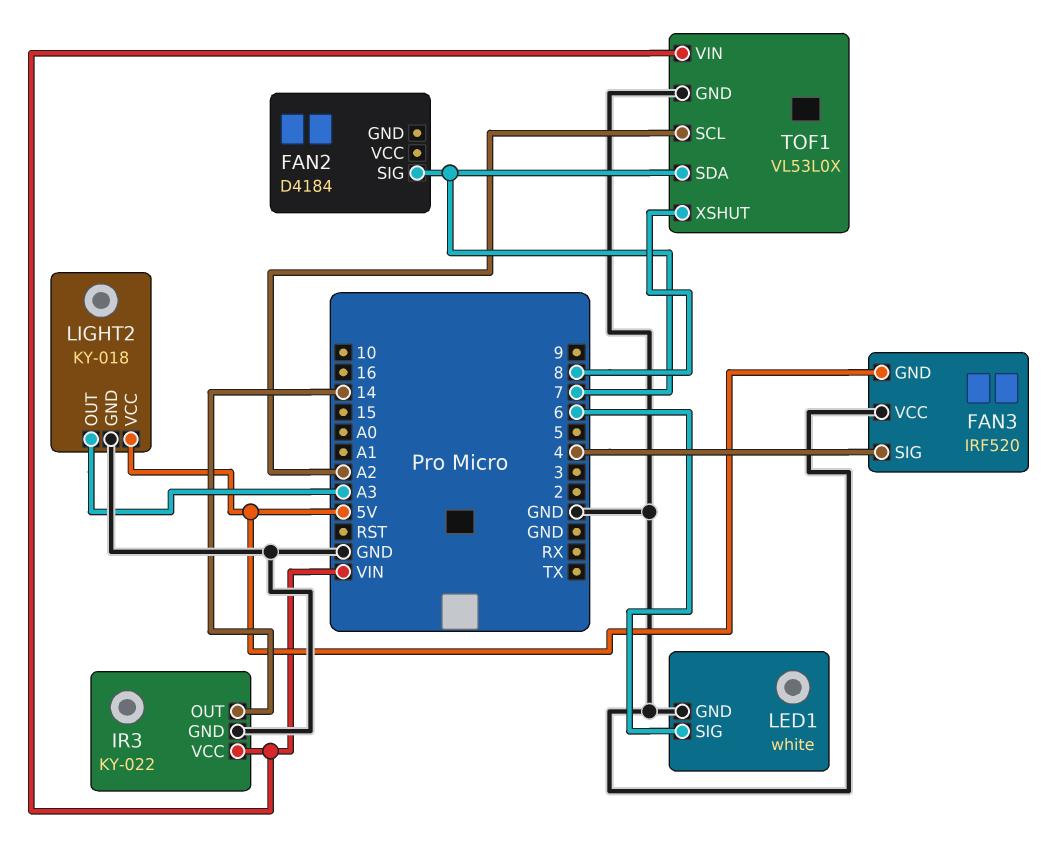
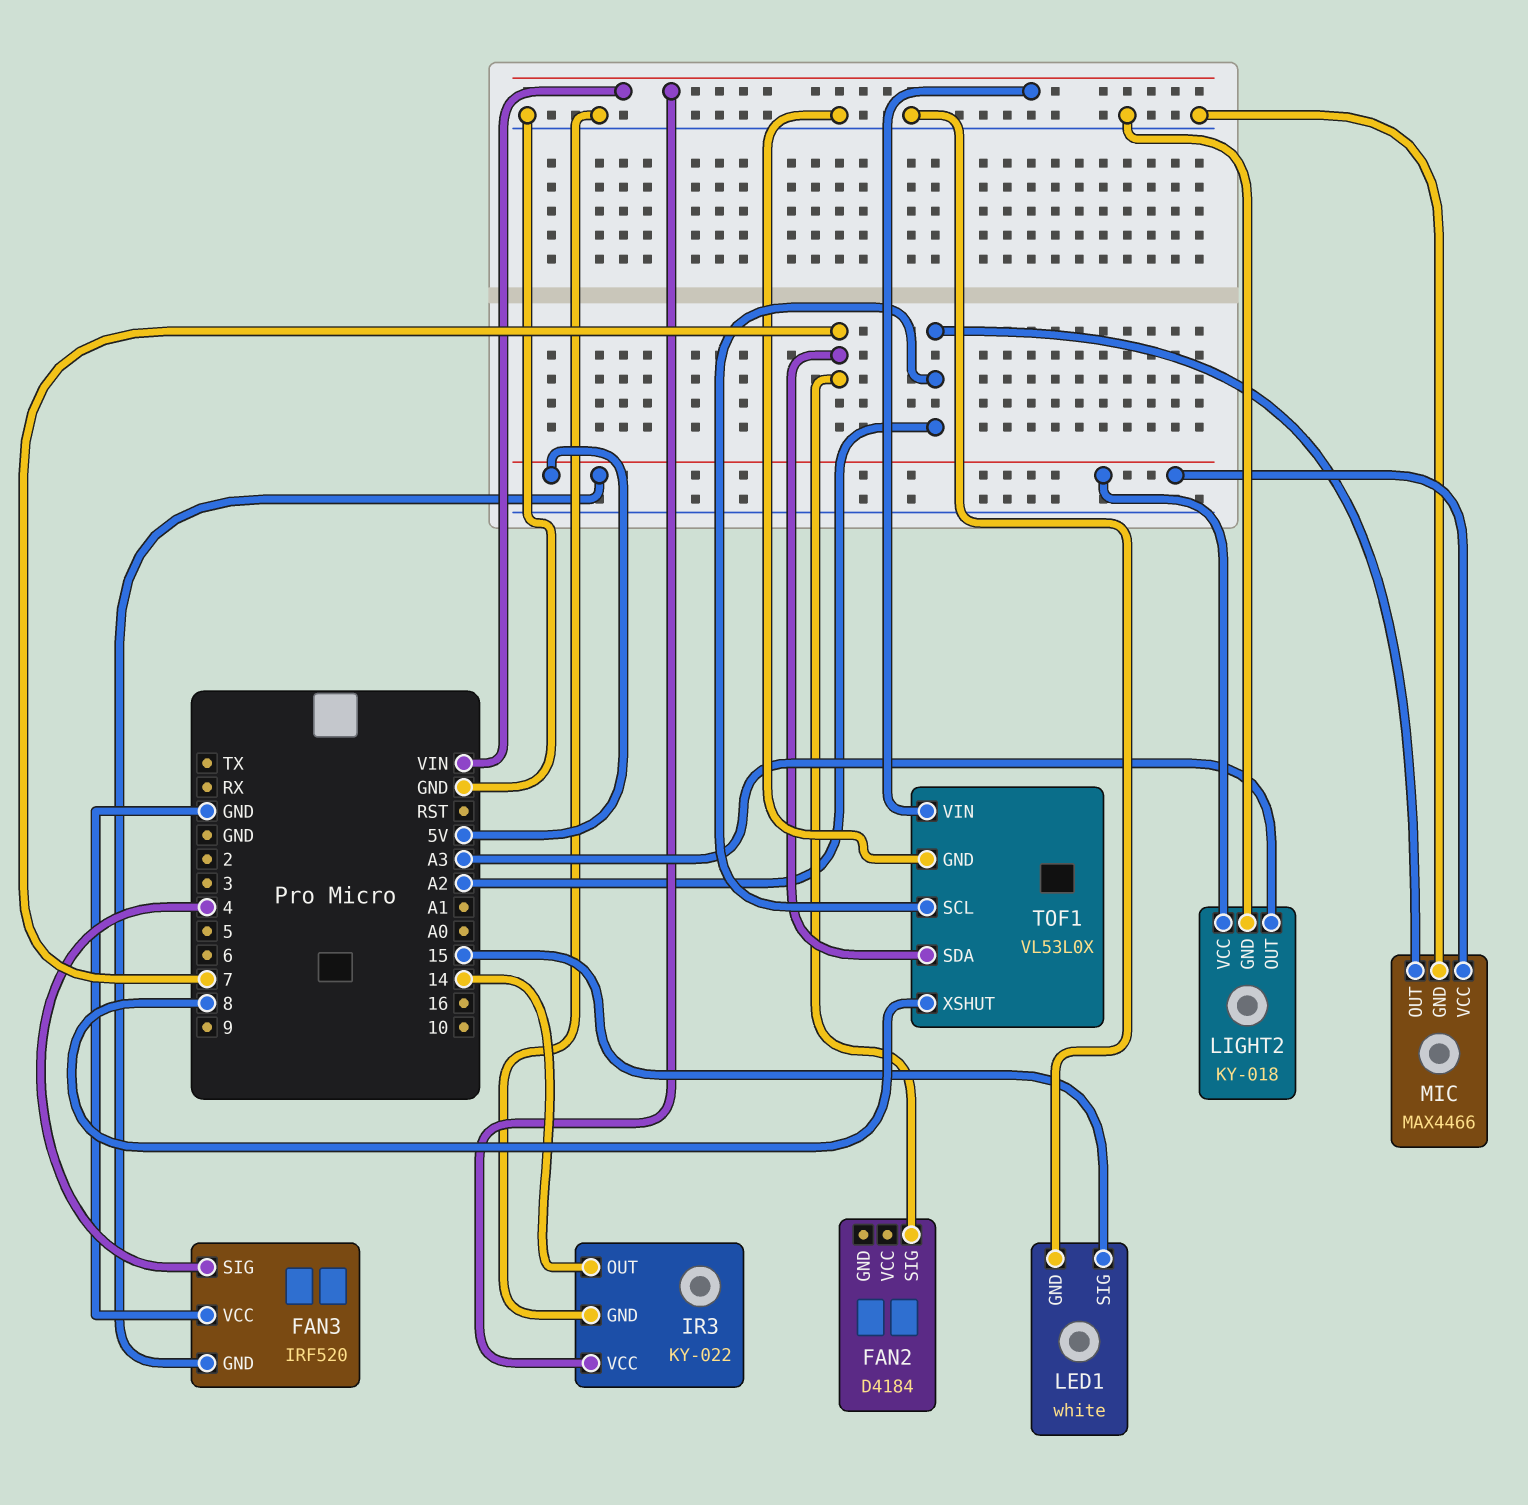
LED1 pin SIG: 6 -> 15
MIC: none -> MAX4466
MIC pin GND: none -> GND
MIC pin OUT: none -> A2
MIC pin VCC: none -> 5V

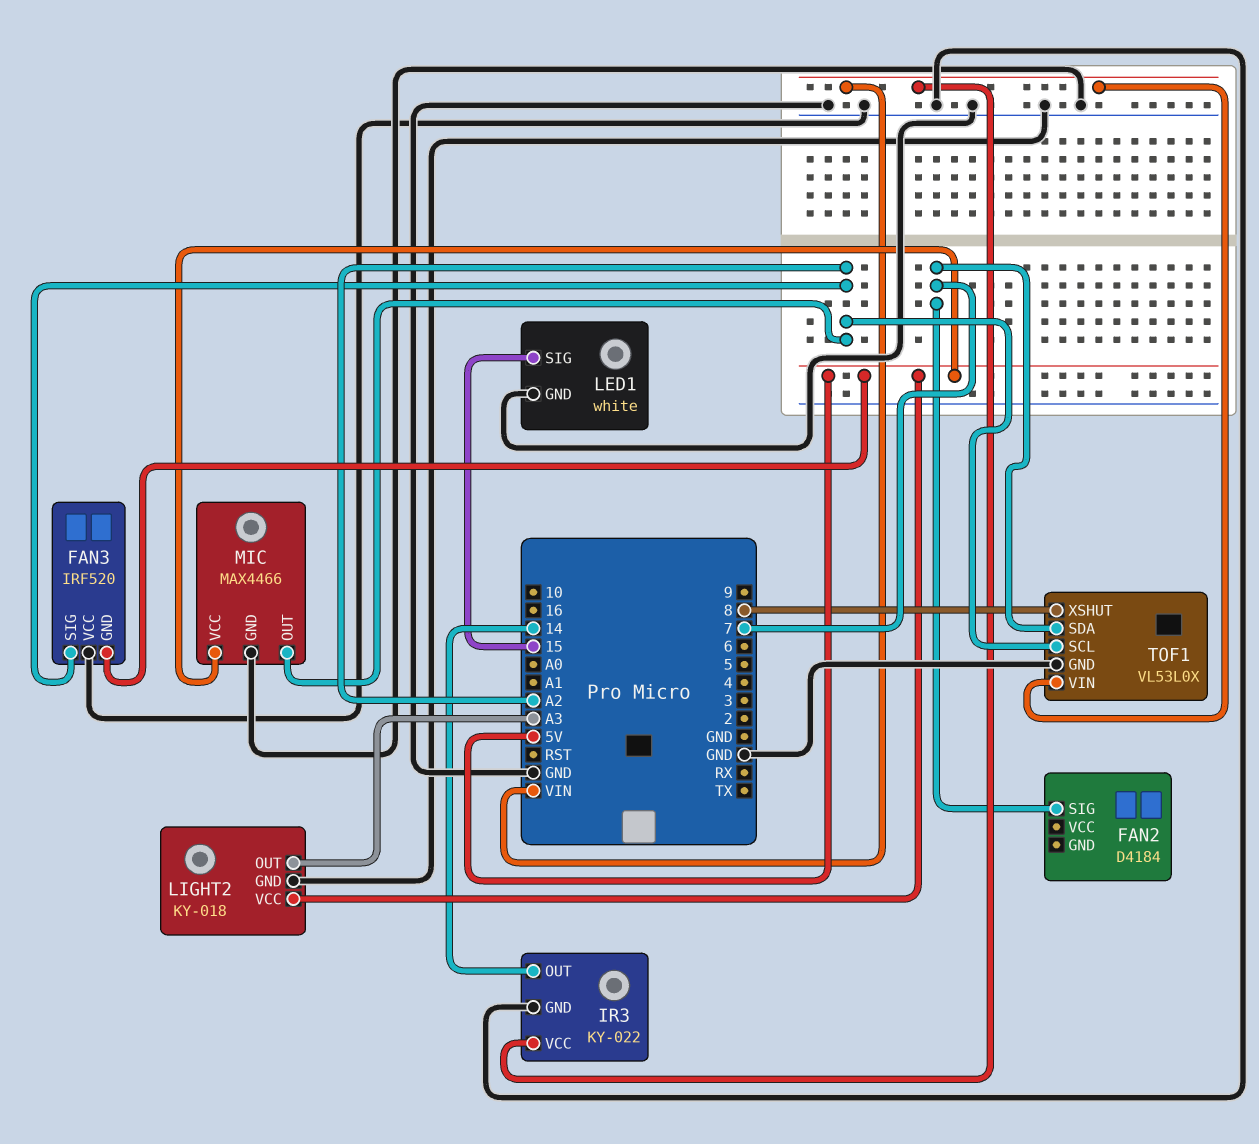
FAN3 pin SIG: 4 -> A2

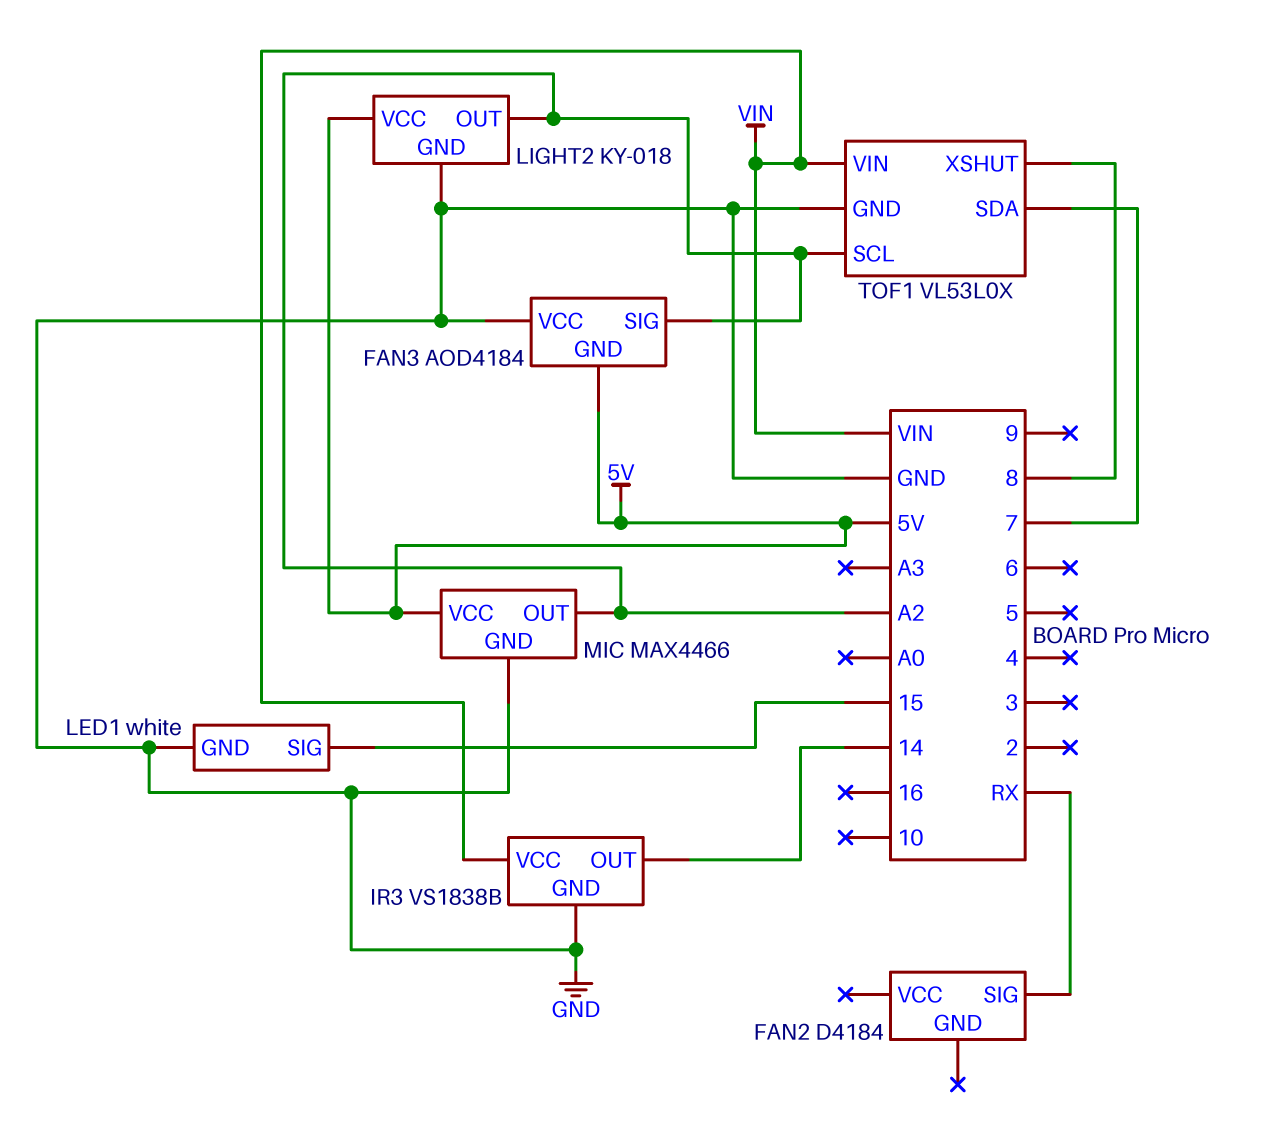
FAN2 pin SIG: 7 -> RX
FAN3: IRF520 -> AOD4184
IR3: KY-022 -> VS1838B
LIGHT2 pin OUT: A3 -> A2

